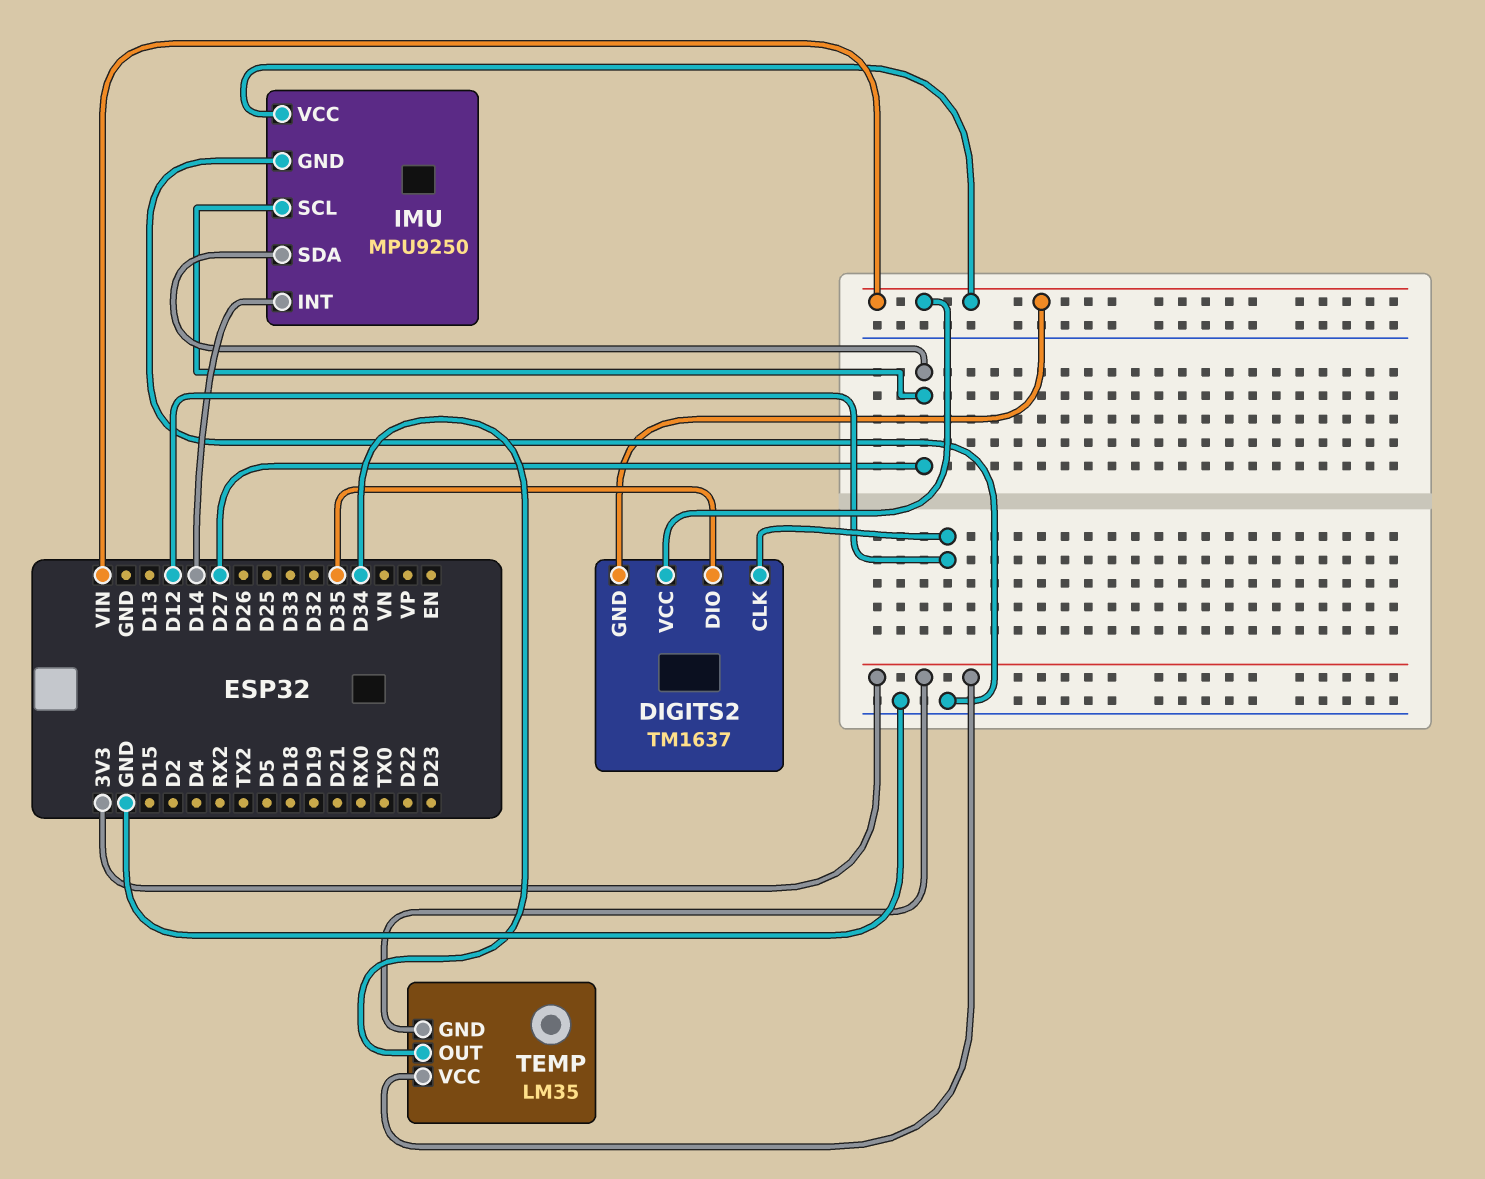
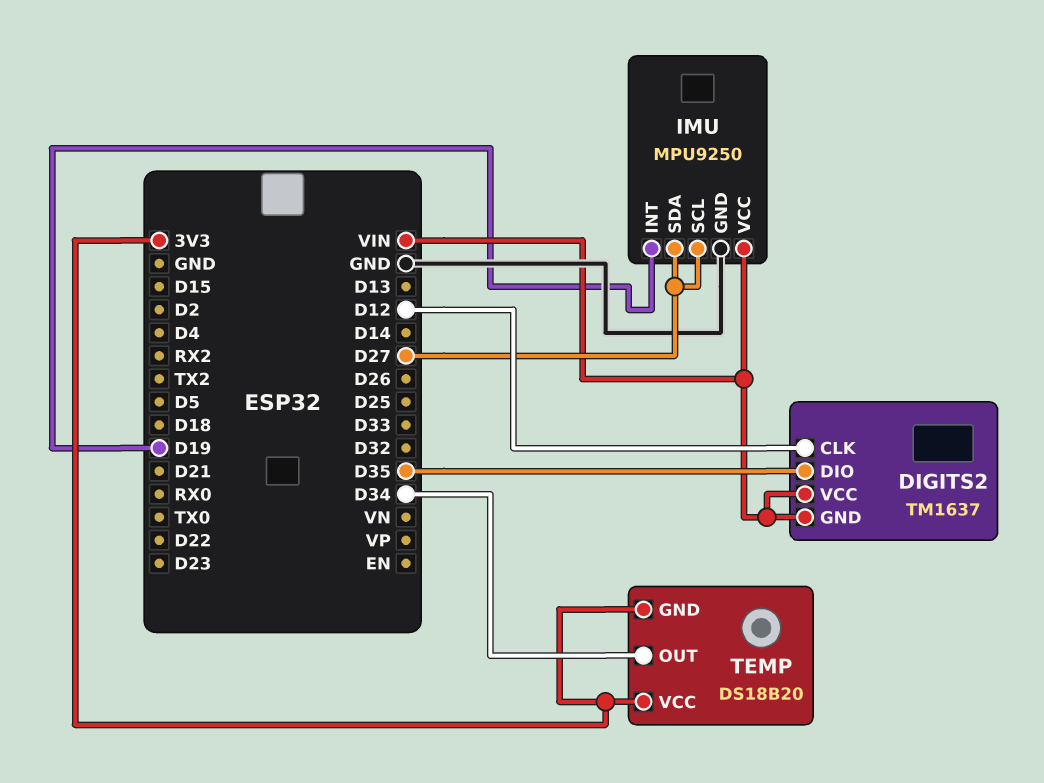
IMU pin INT: D14 -> D19
TEMP: LM35 -> DS18B20

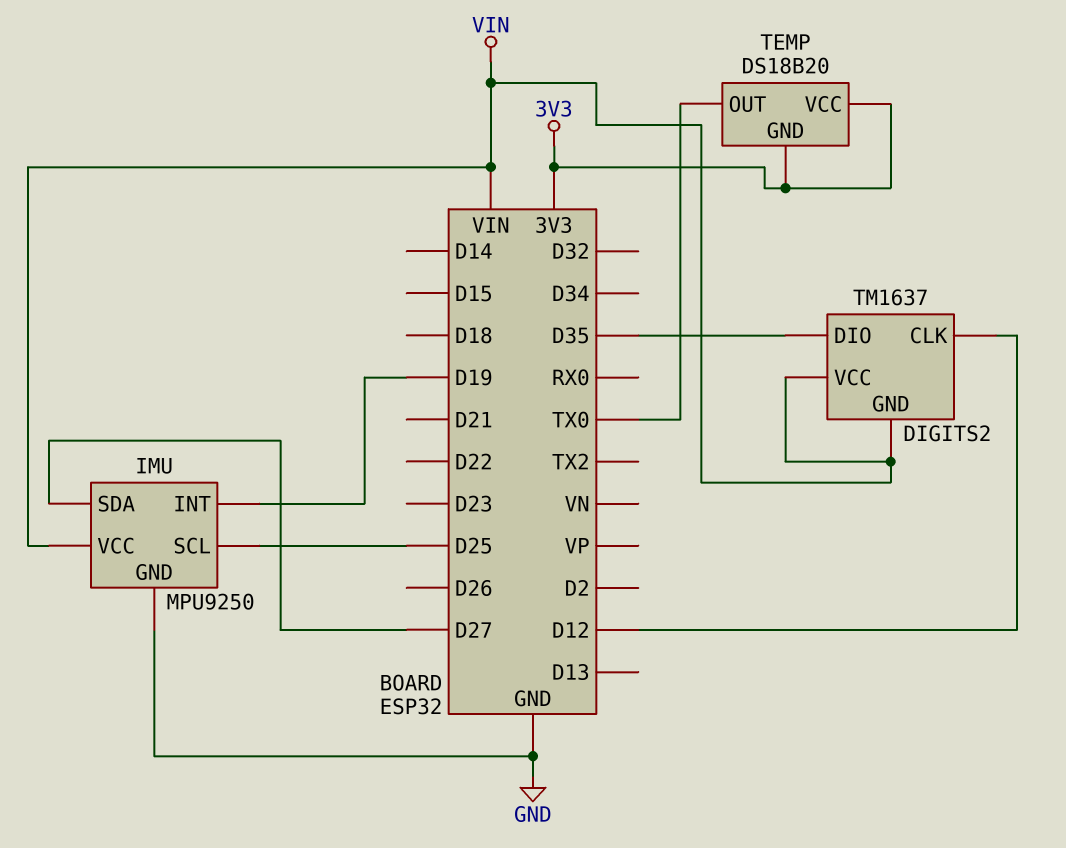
IMU pin SCL: D27 -> D25
TEMP pin OUT: D34 -> TX0

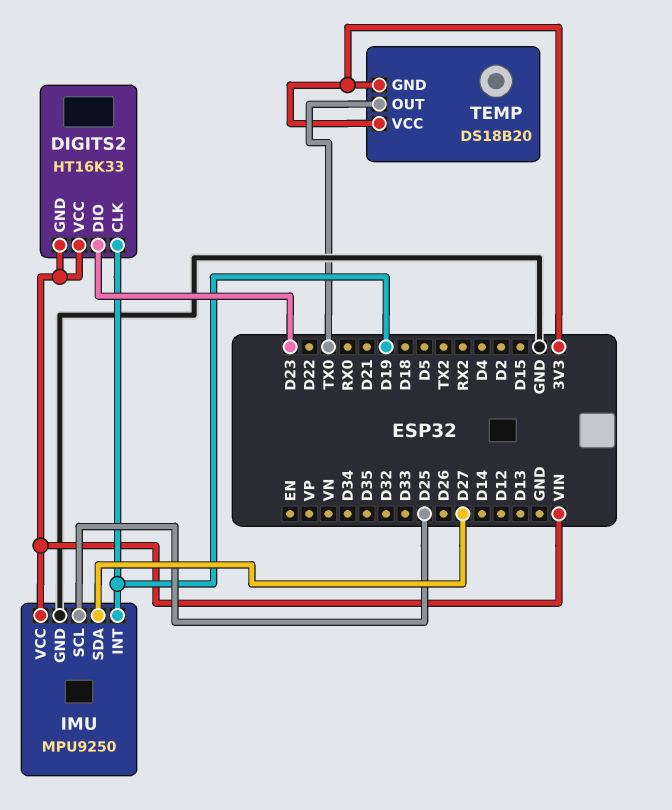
DIGITS2: TM1637 -> HT16K33
DIGITS2 pin CLK: D12 -> D19
DIGITS2 pin DIO: D35 -> D23

